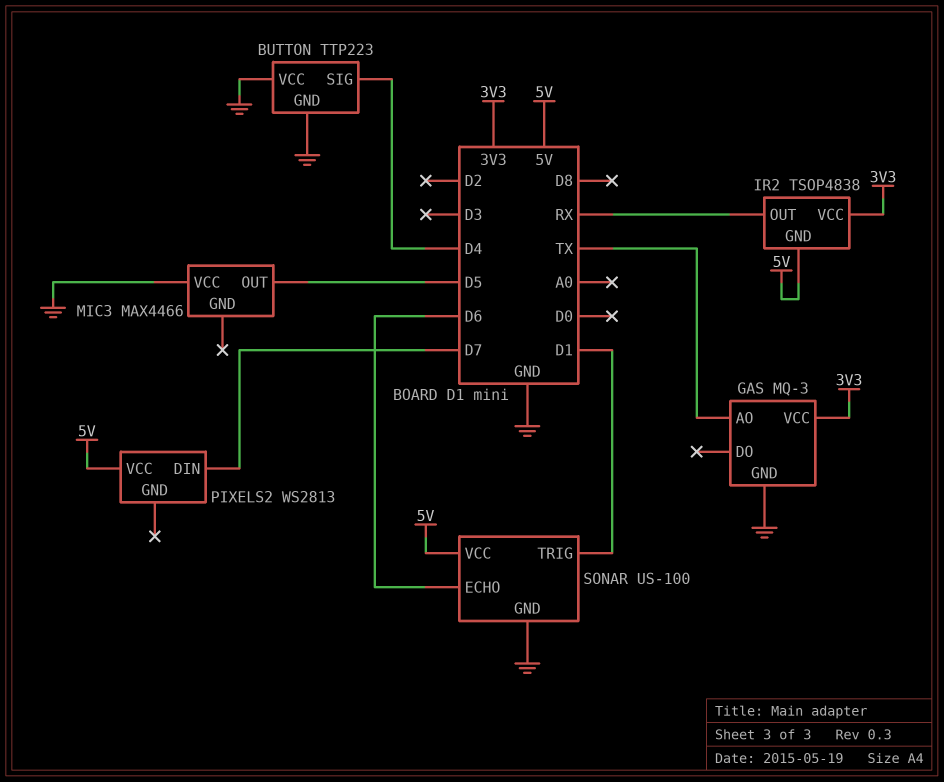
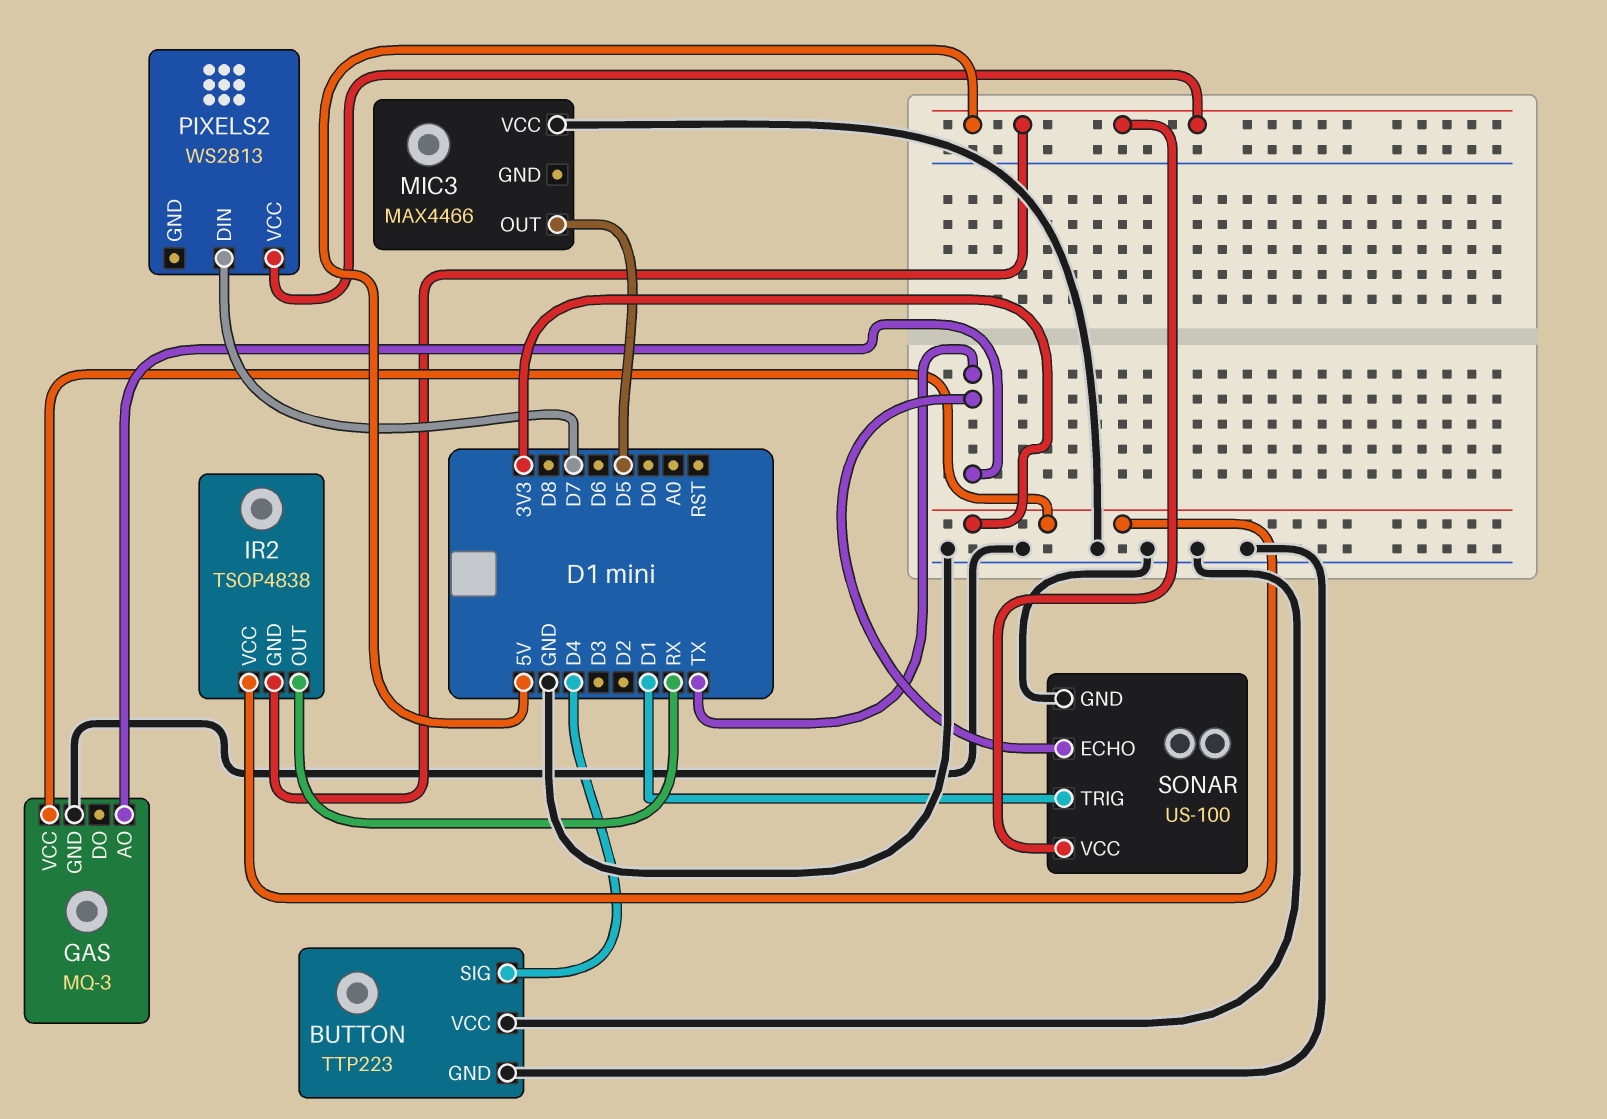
SONAR pin ECHO: D6 -> TX

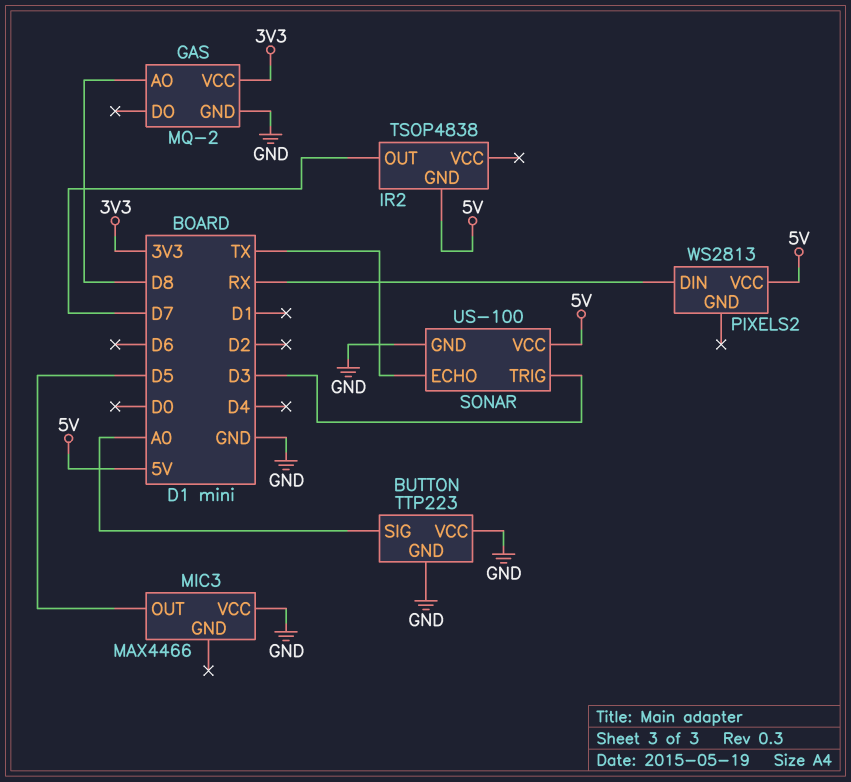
BUTTON pin SIG: D4 -> A0
GAS: MQ-3 -> MQ-2
GAS pin AO: TX -> D8
IR2 pin OUT: RX -> D7
IR2 pin VCC: 3V3 -> none
PIXELS2 pin DIN: D7 -> RX
SONAR pin TRIG: D1 -> D3

